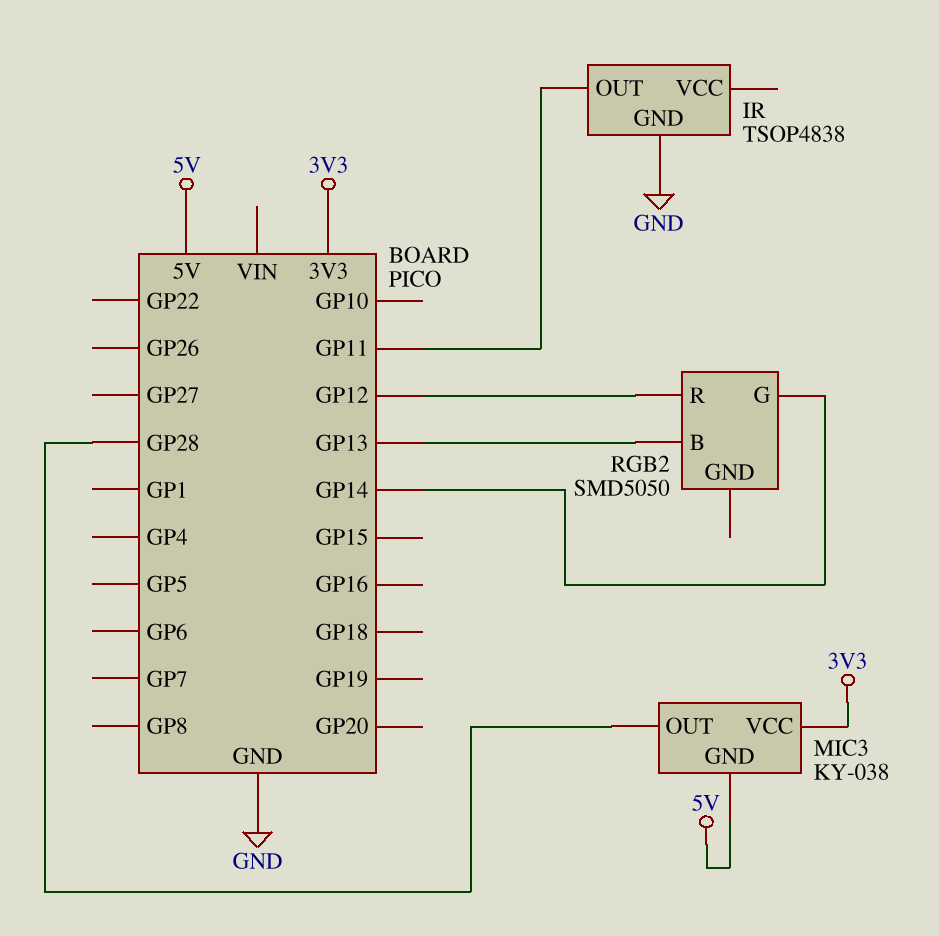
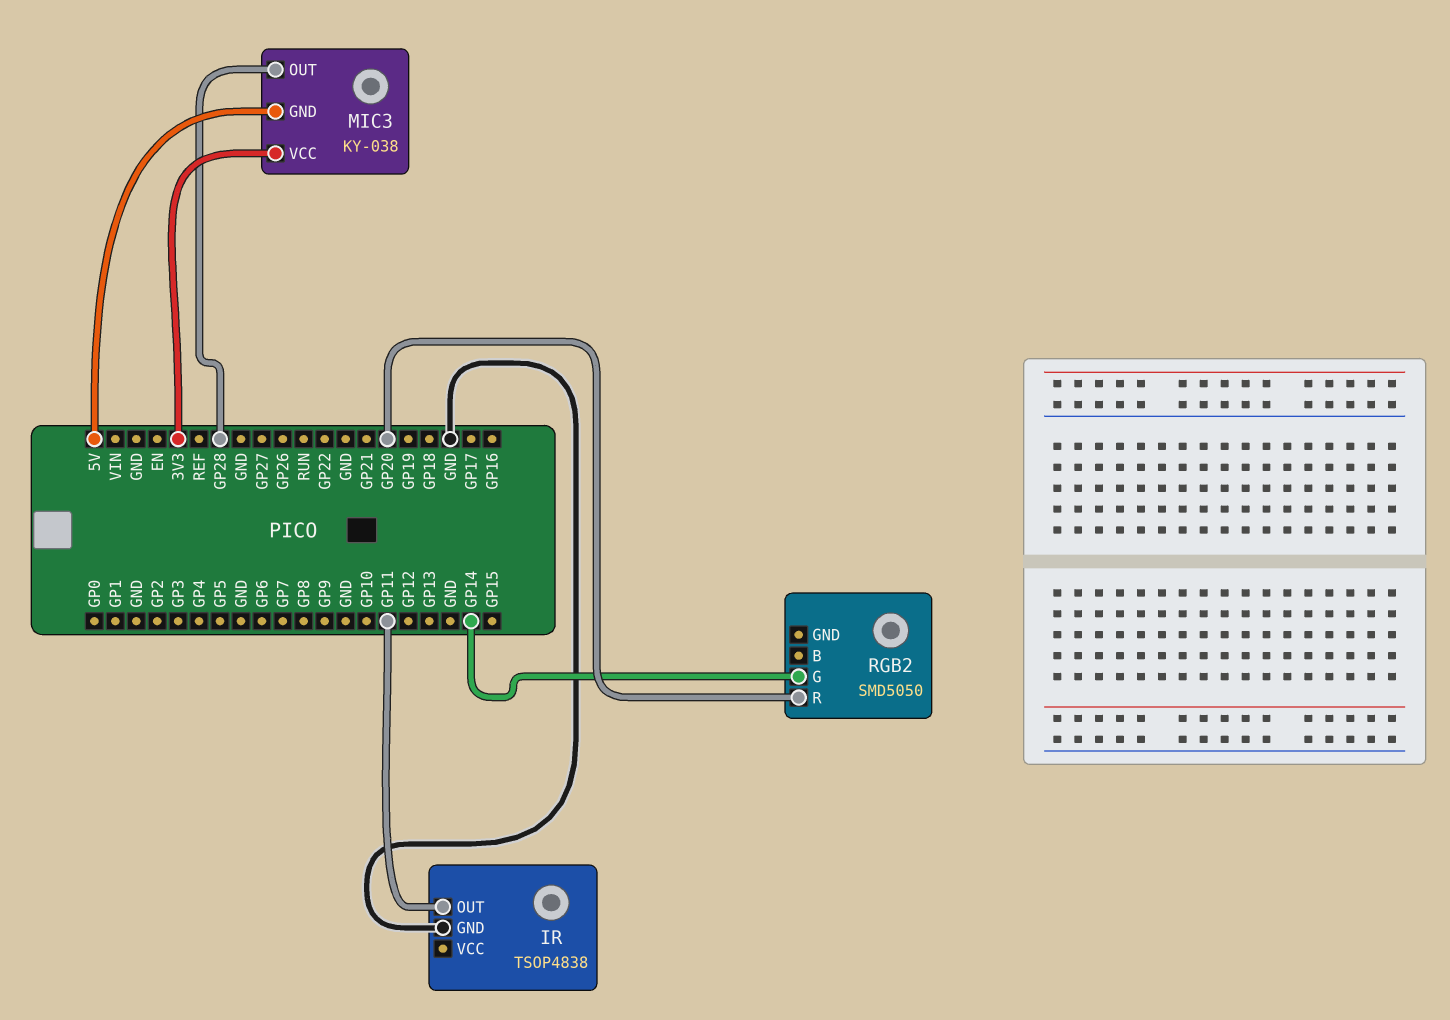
RGB2 pin B: GP13 -> none
RGB2 pin R: GP12 -> GP20

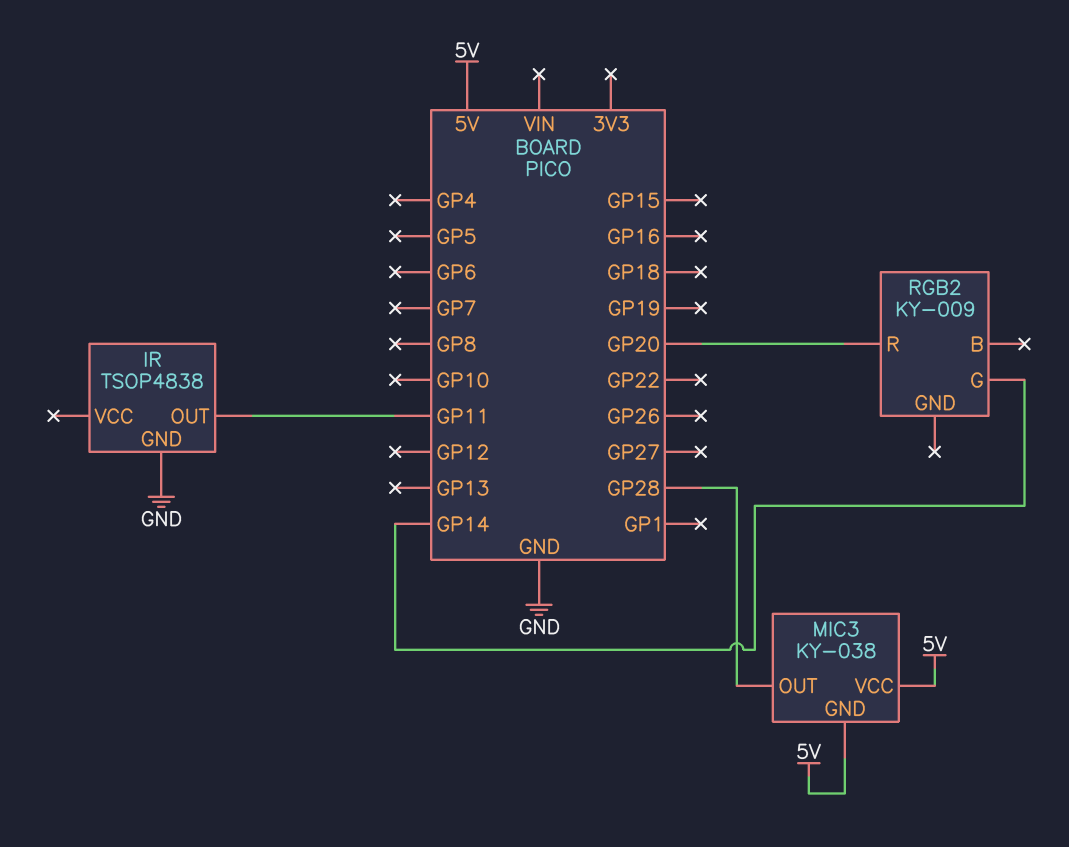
MIC3 pin VCC: 3V3 -> 5V
RGB2: SMD5050 -> KY-009

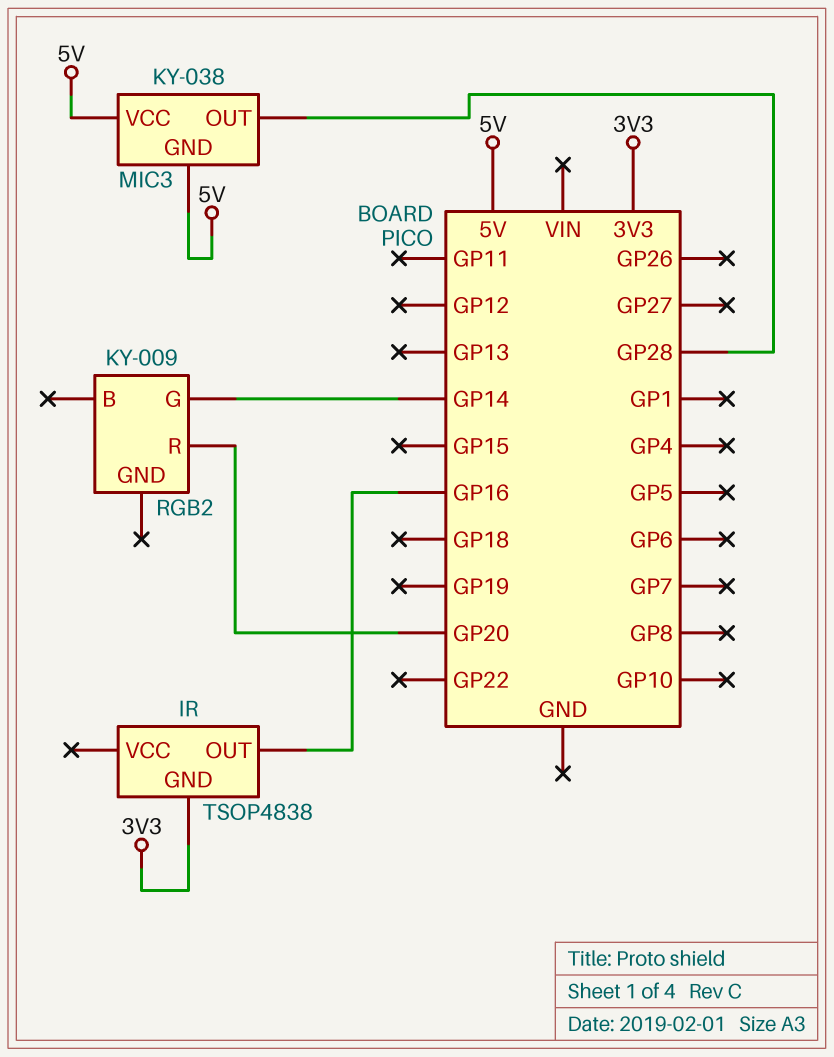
IR pin GND: GND -> 3V3
IR pin OUT: GP11 -> GP16

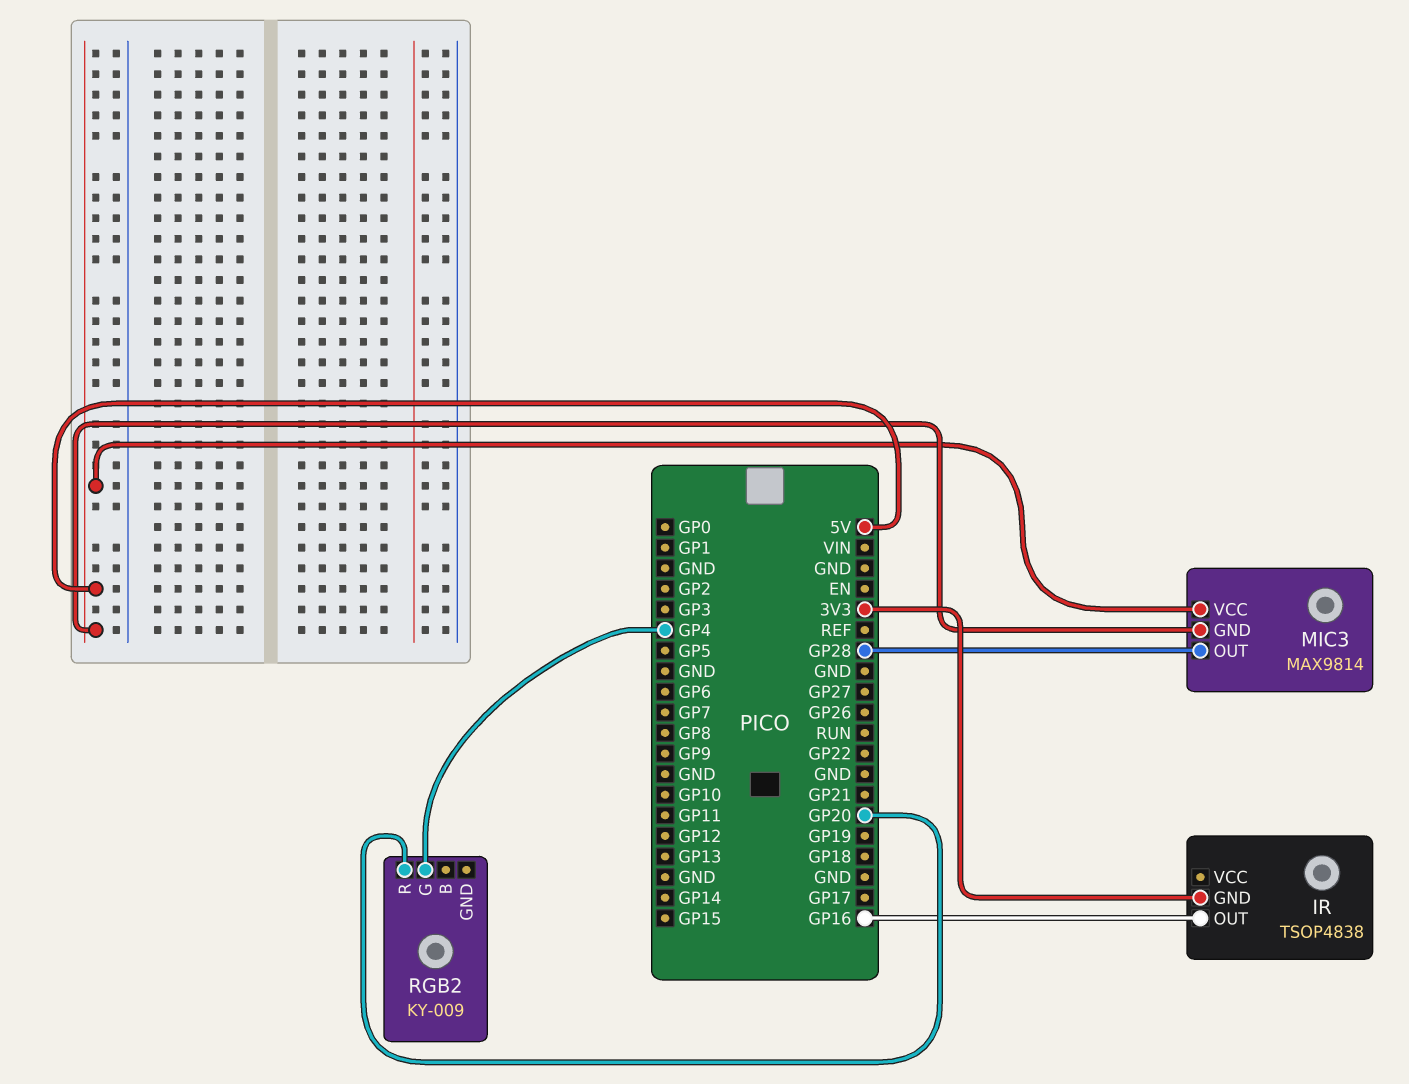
MIC3: KY-038 -> MAX9814
RGB2 pin G: GP14 -> GP4

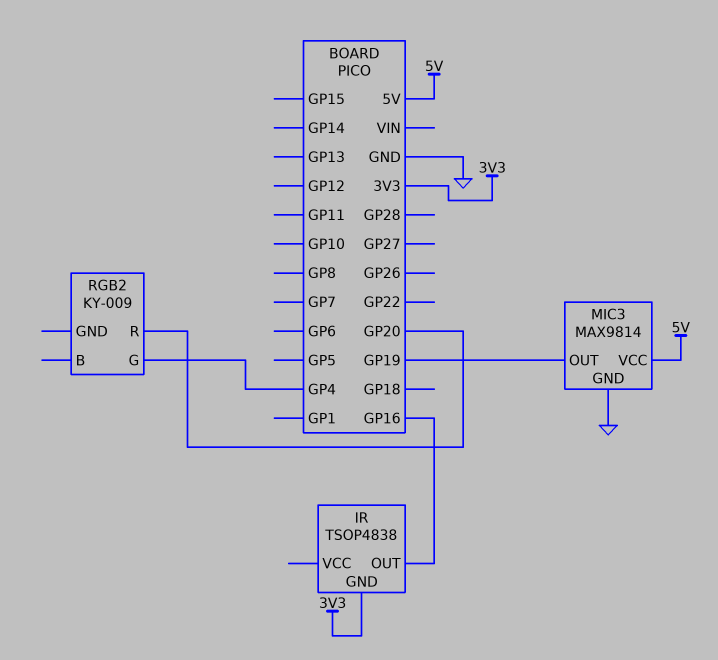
MIC3 pin GND: 5V -> GND
MIC3 pin OUT: GP28 -> GP19

